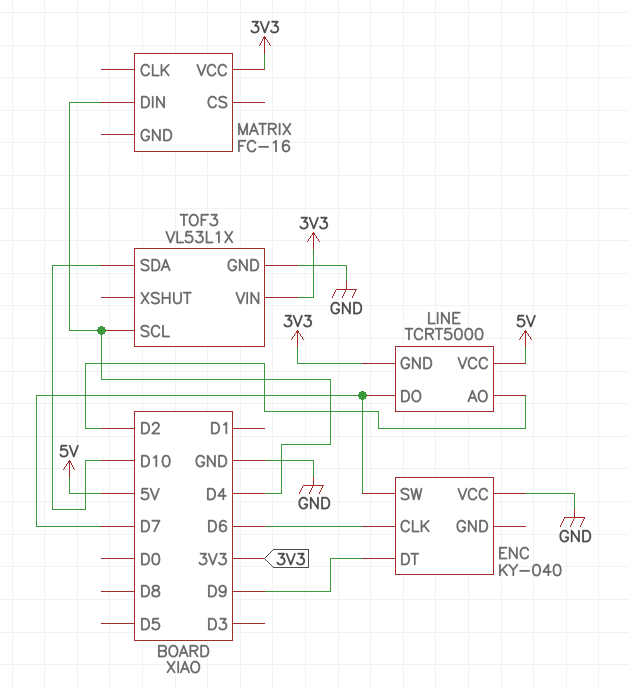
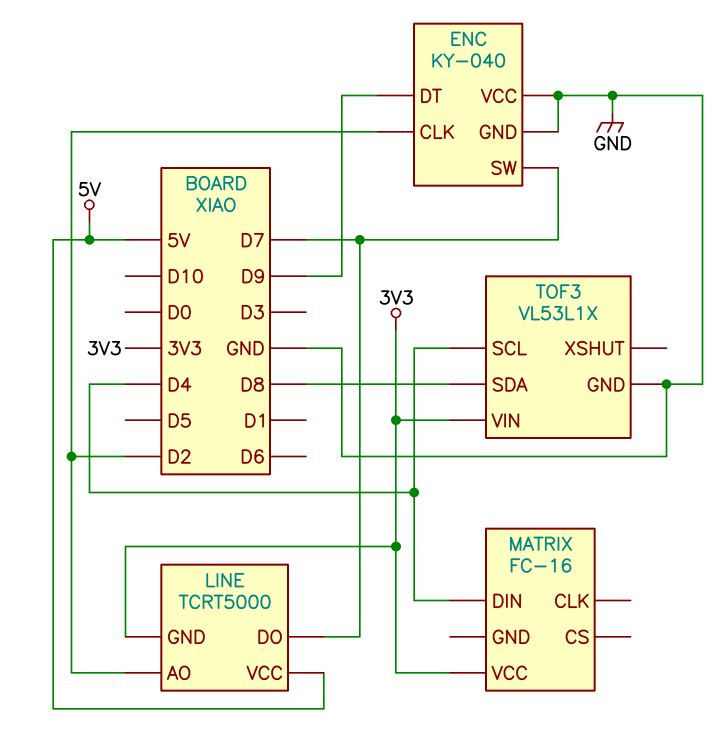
ENC pin CLK: D6 -> D2
ENC pin GND: none -> GND
TOF3 pin SDA: D10 -> D8

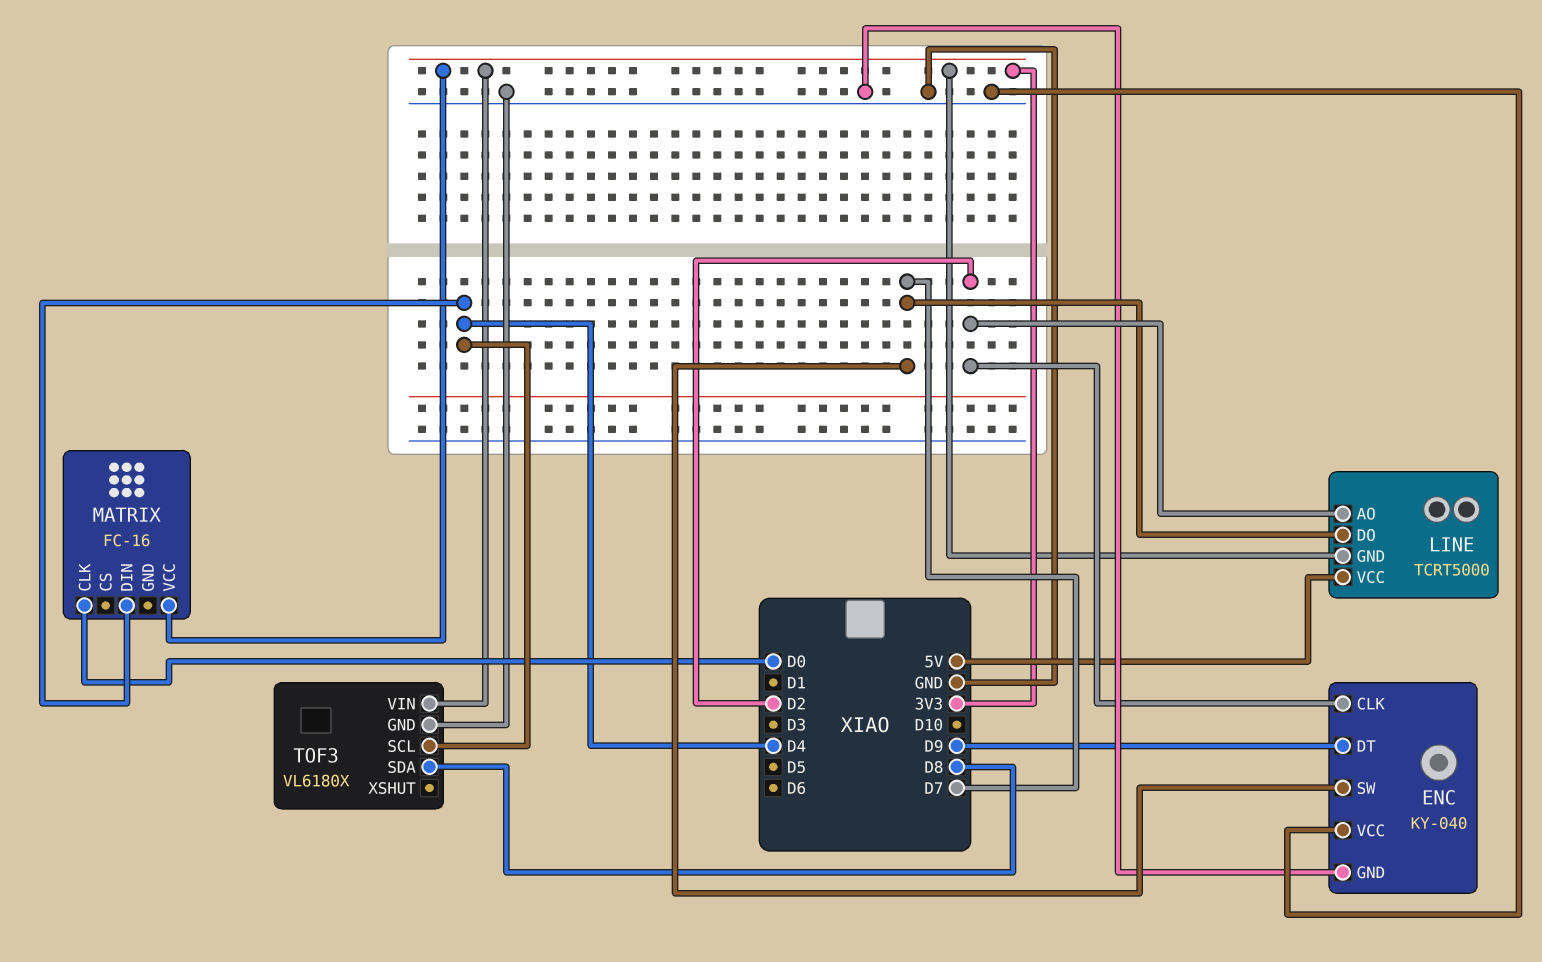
MATRIX pin CLK: none -> D0
TOF3: VL53L1X -> VL6180X

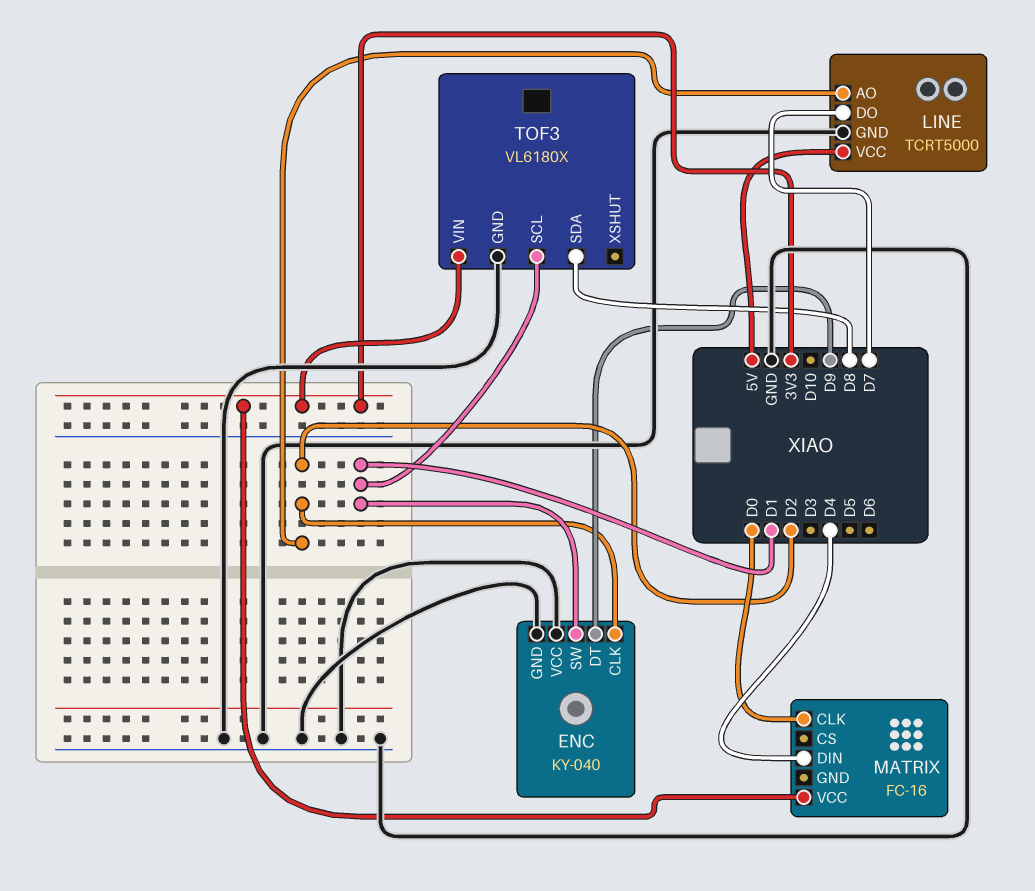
ENC pin SW: D7 -> D1
LINE pin GND: 3V3 -> GND
TOF3 pin SCL: D4 -> D1

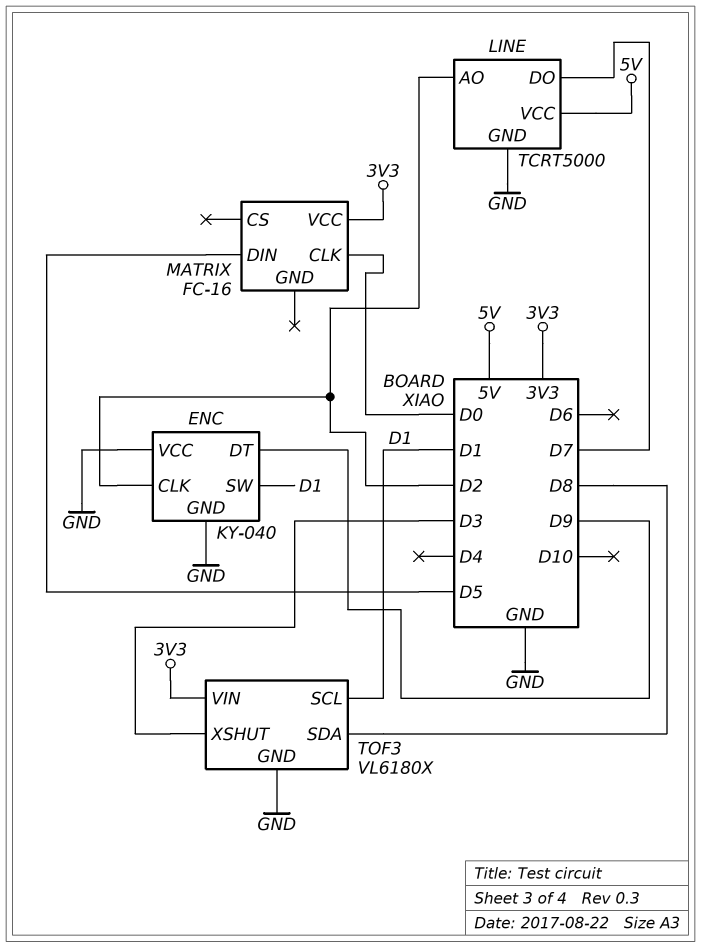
MATRIX pin DIN: D4 -> D5
TOF3 pin XSHUT: none -> D3

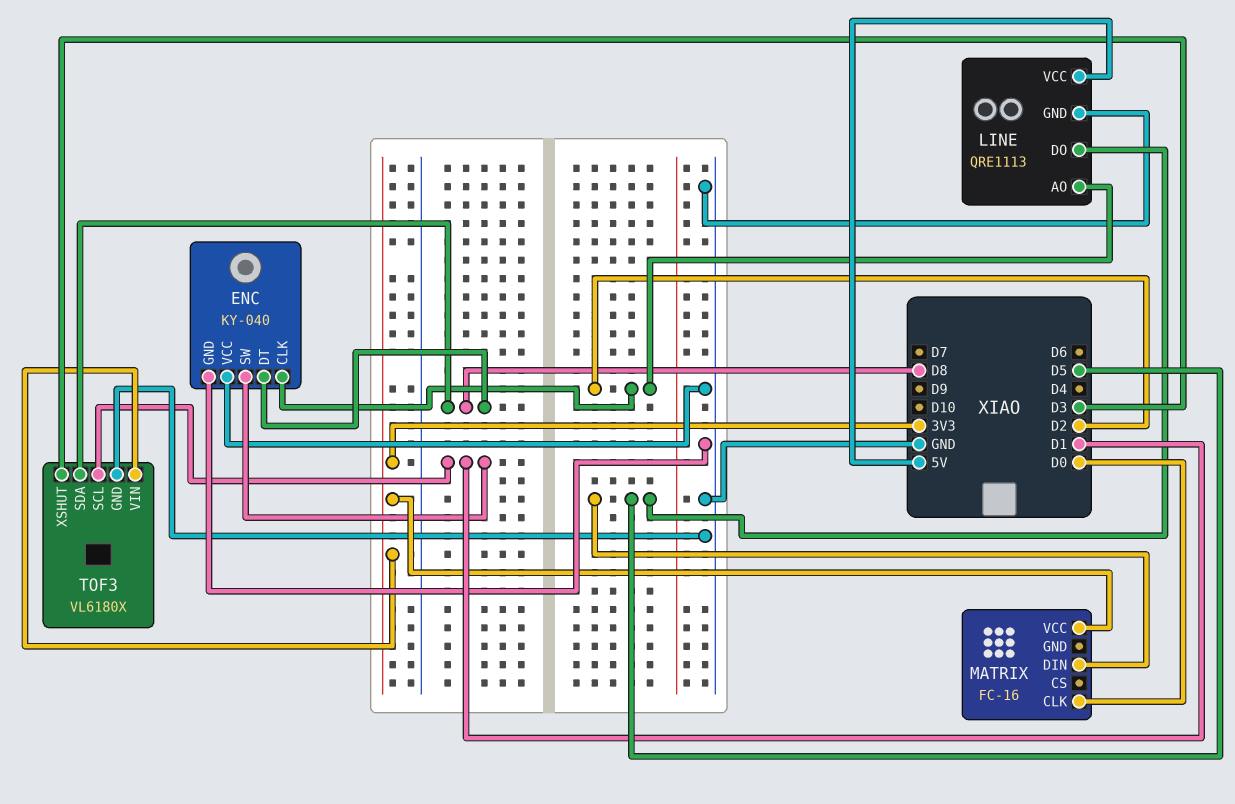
ENC pin DT: D9 -> D8
LINE: TCRT5000 -> QRE1113
LINE pin DO: D7 -> D5

